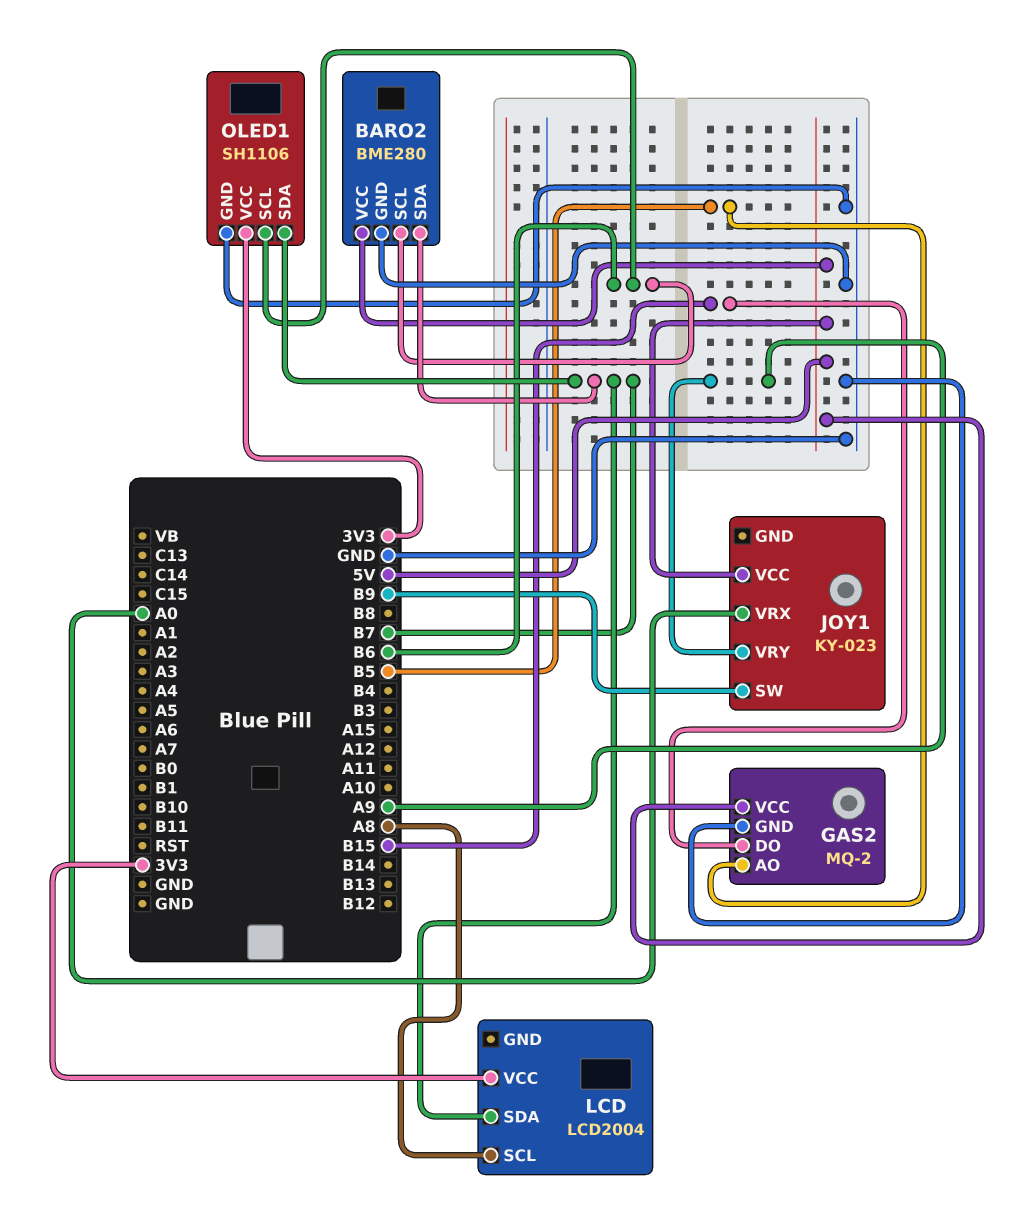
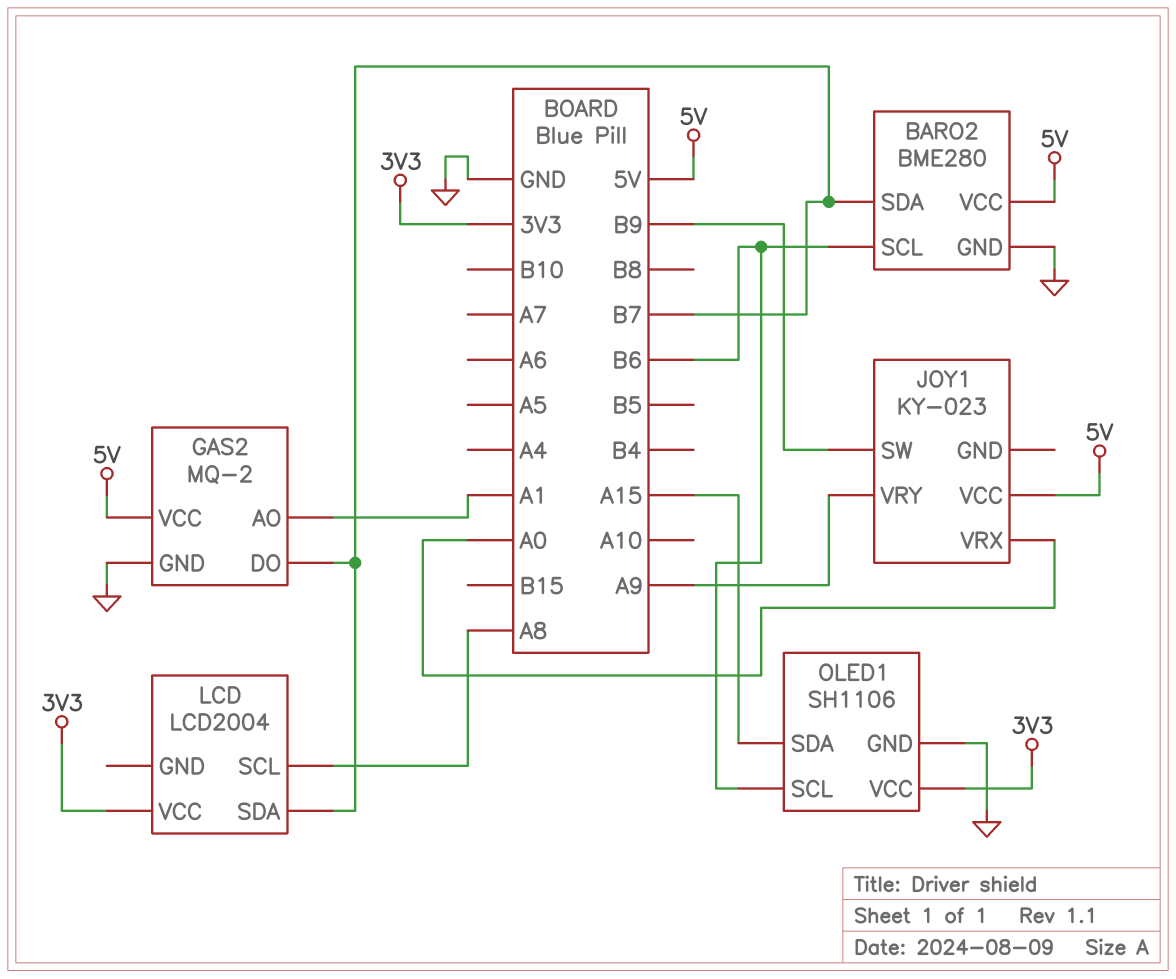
GAS2 pin AO: B5 -> A1
GAS2 pin DO: B15 -> B7
OLED1 pin SDA: B7 -> A15

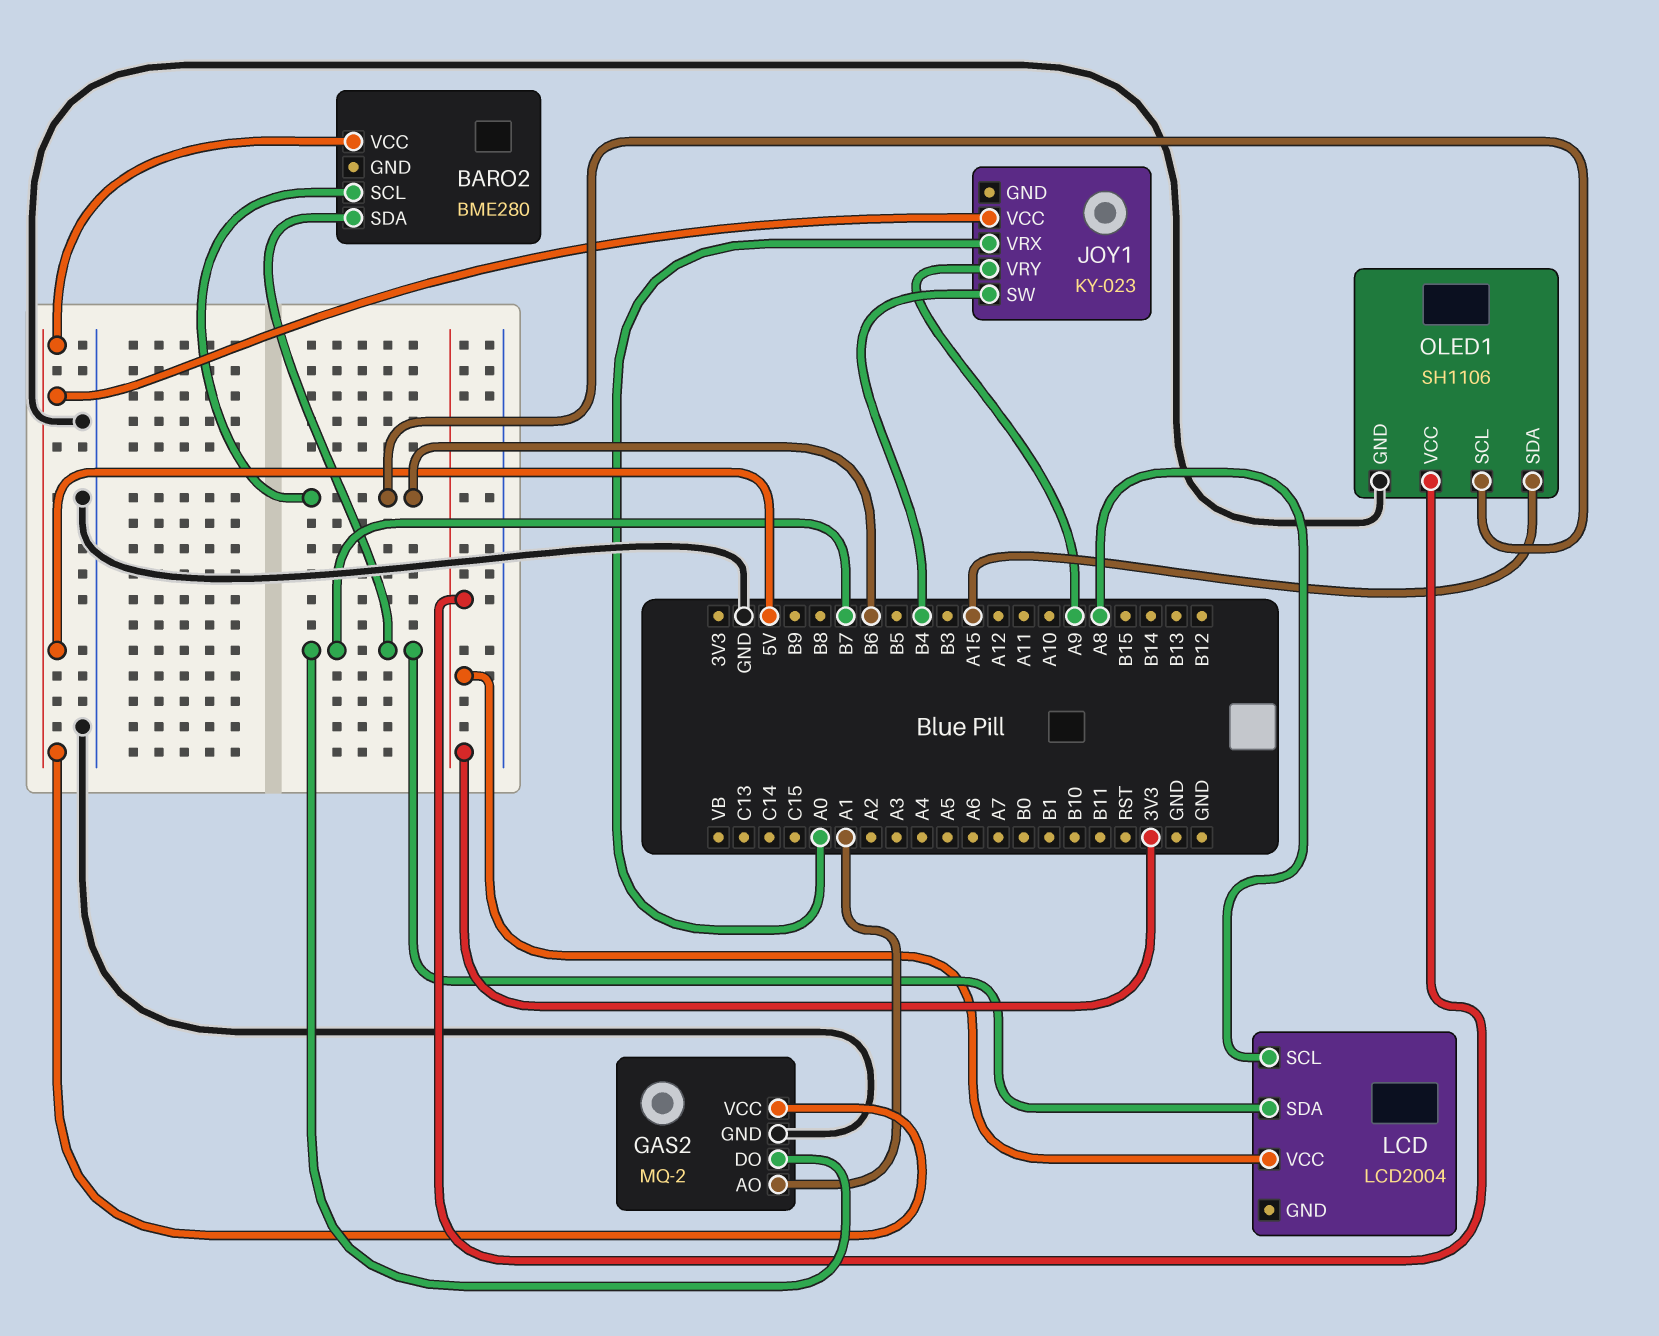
BARO2 pin GND: GND -> none
JOY1 pin SW: B9 -> B4

